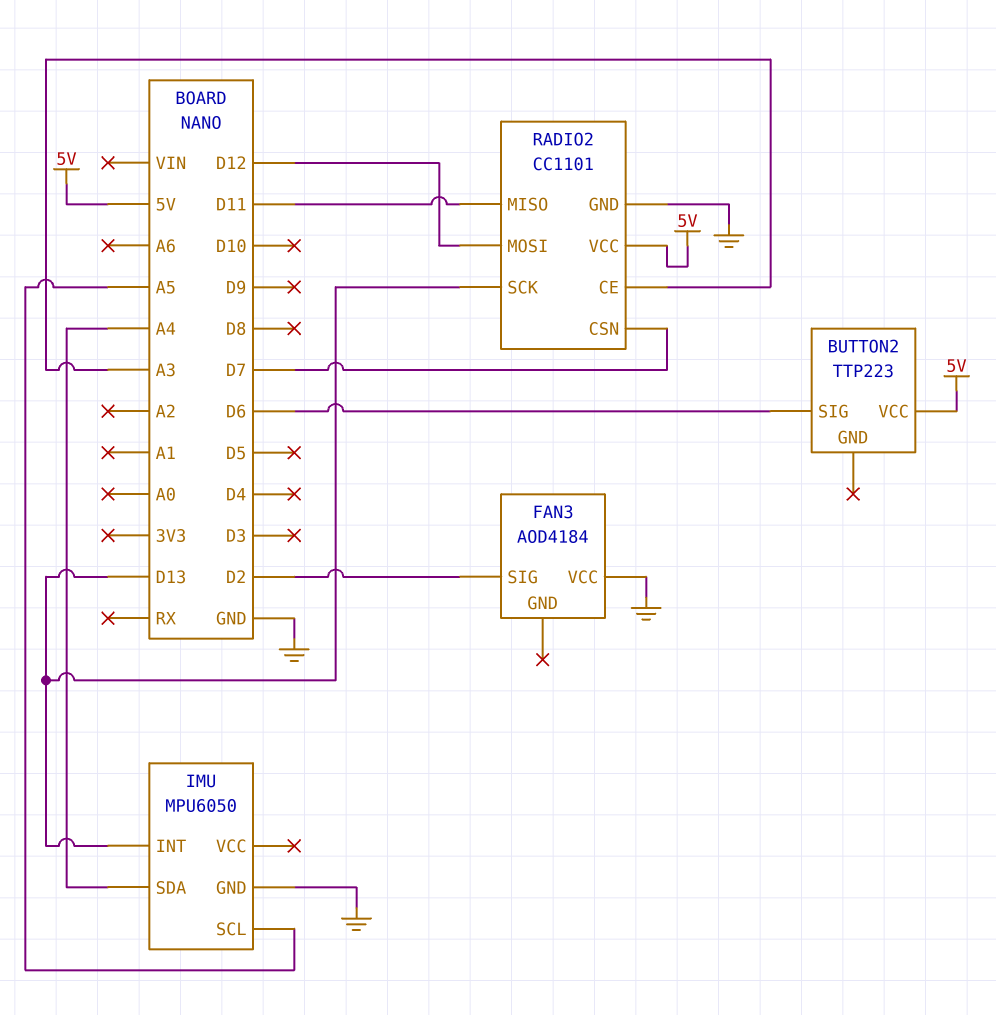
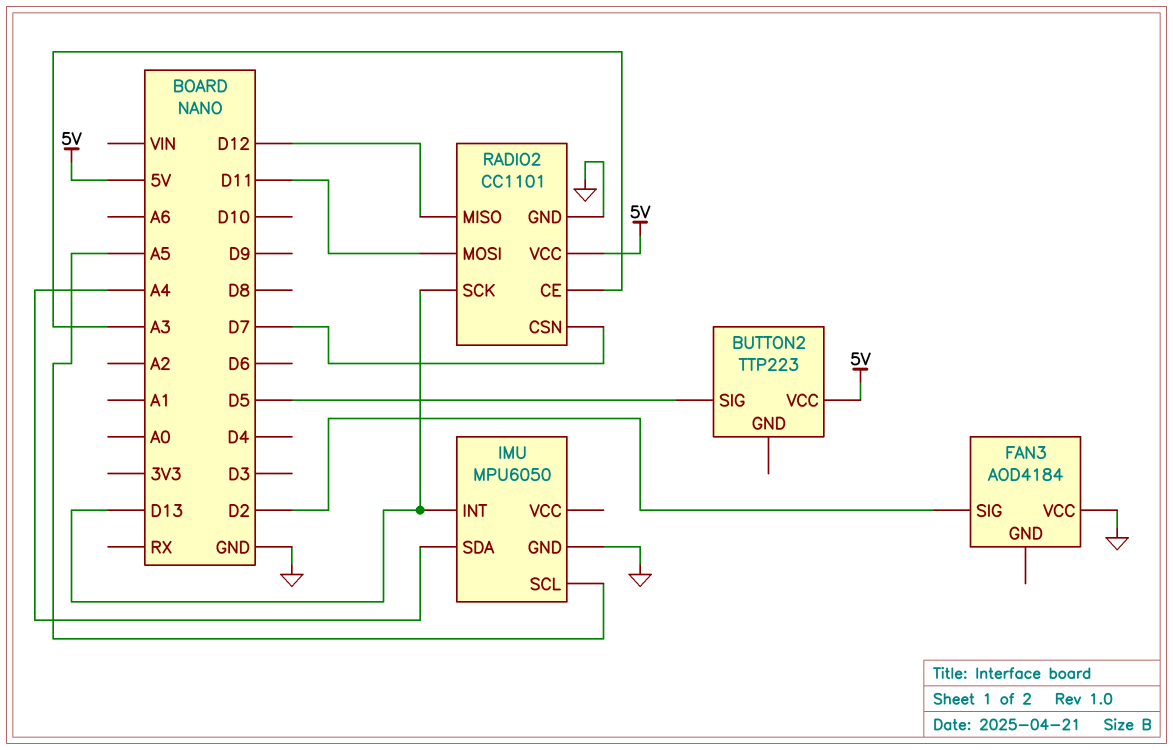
BUTTON2 pin SIG: D6 -> D5
RADIO2 pin MISO: D11 -> D12
RADIO2 pin MOSI: D12 -> D11

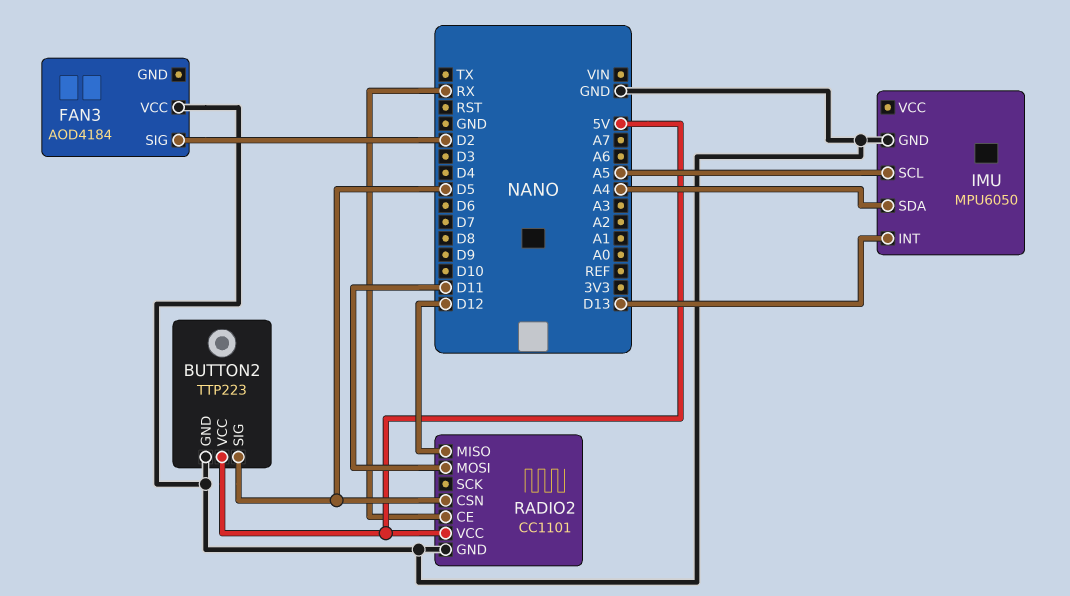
BUTTON2 pin GND: none -> GND
RADIO2 pin CE: A3 -> RX
RADIO2 pin CSN: D7 -> D5
RADIO2 pin SCK: D13 -> none

